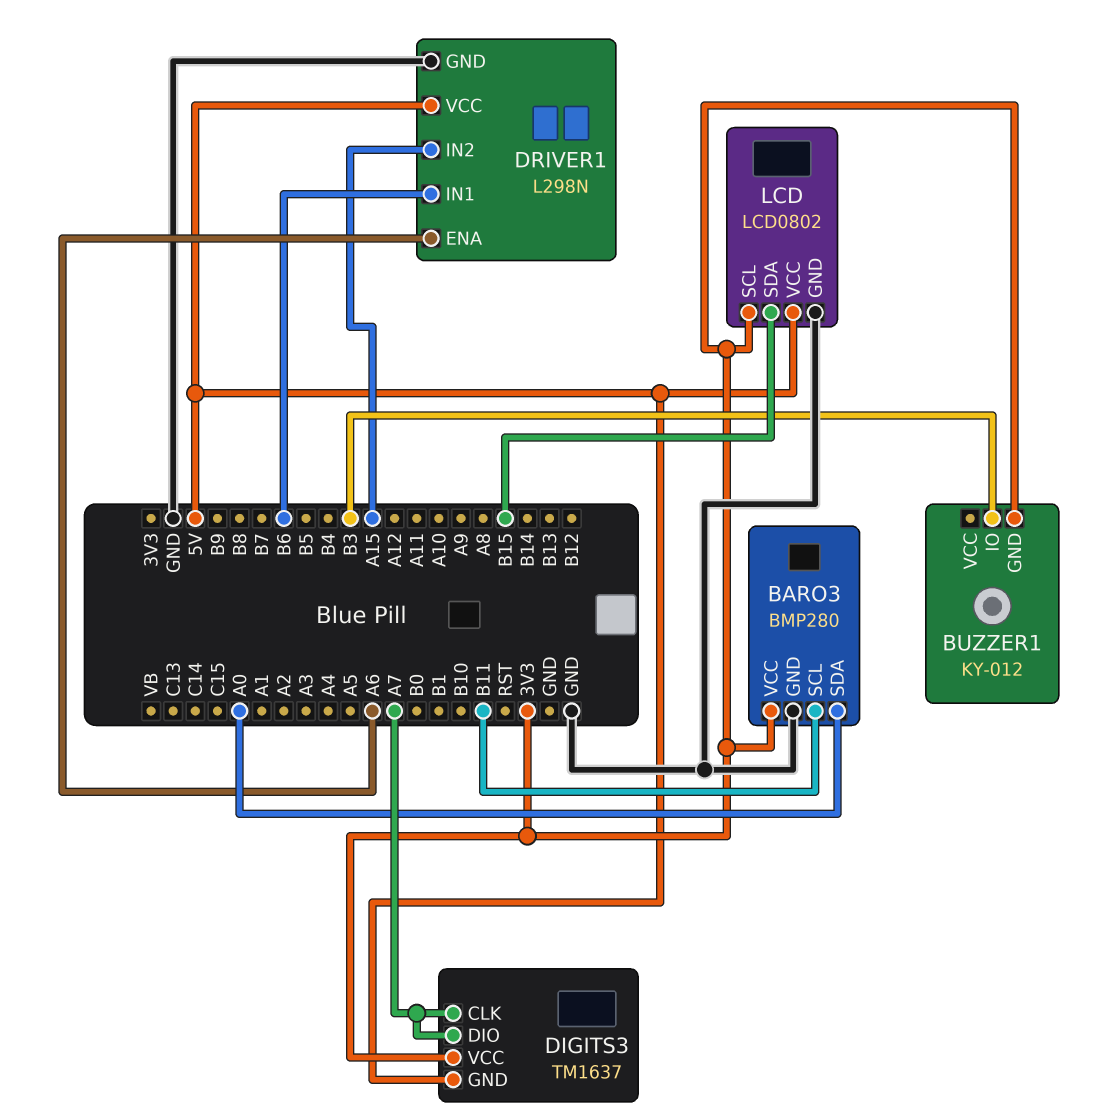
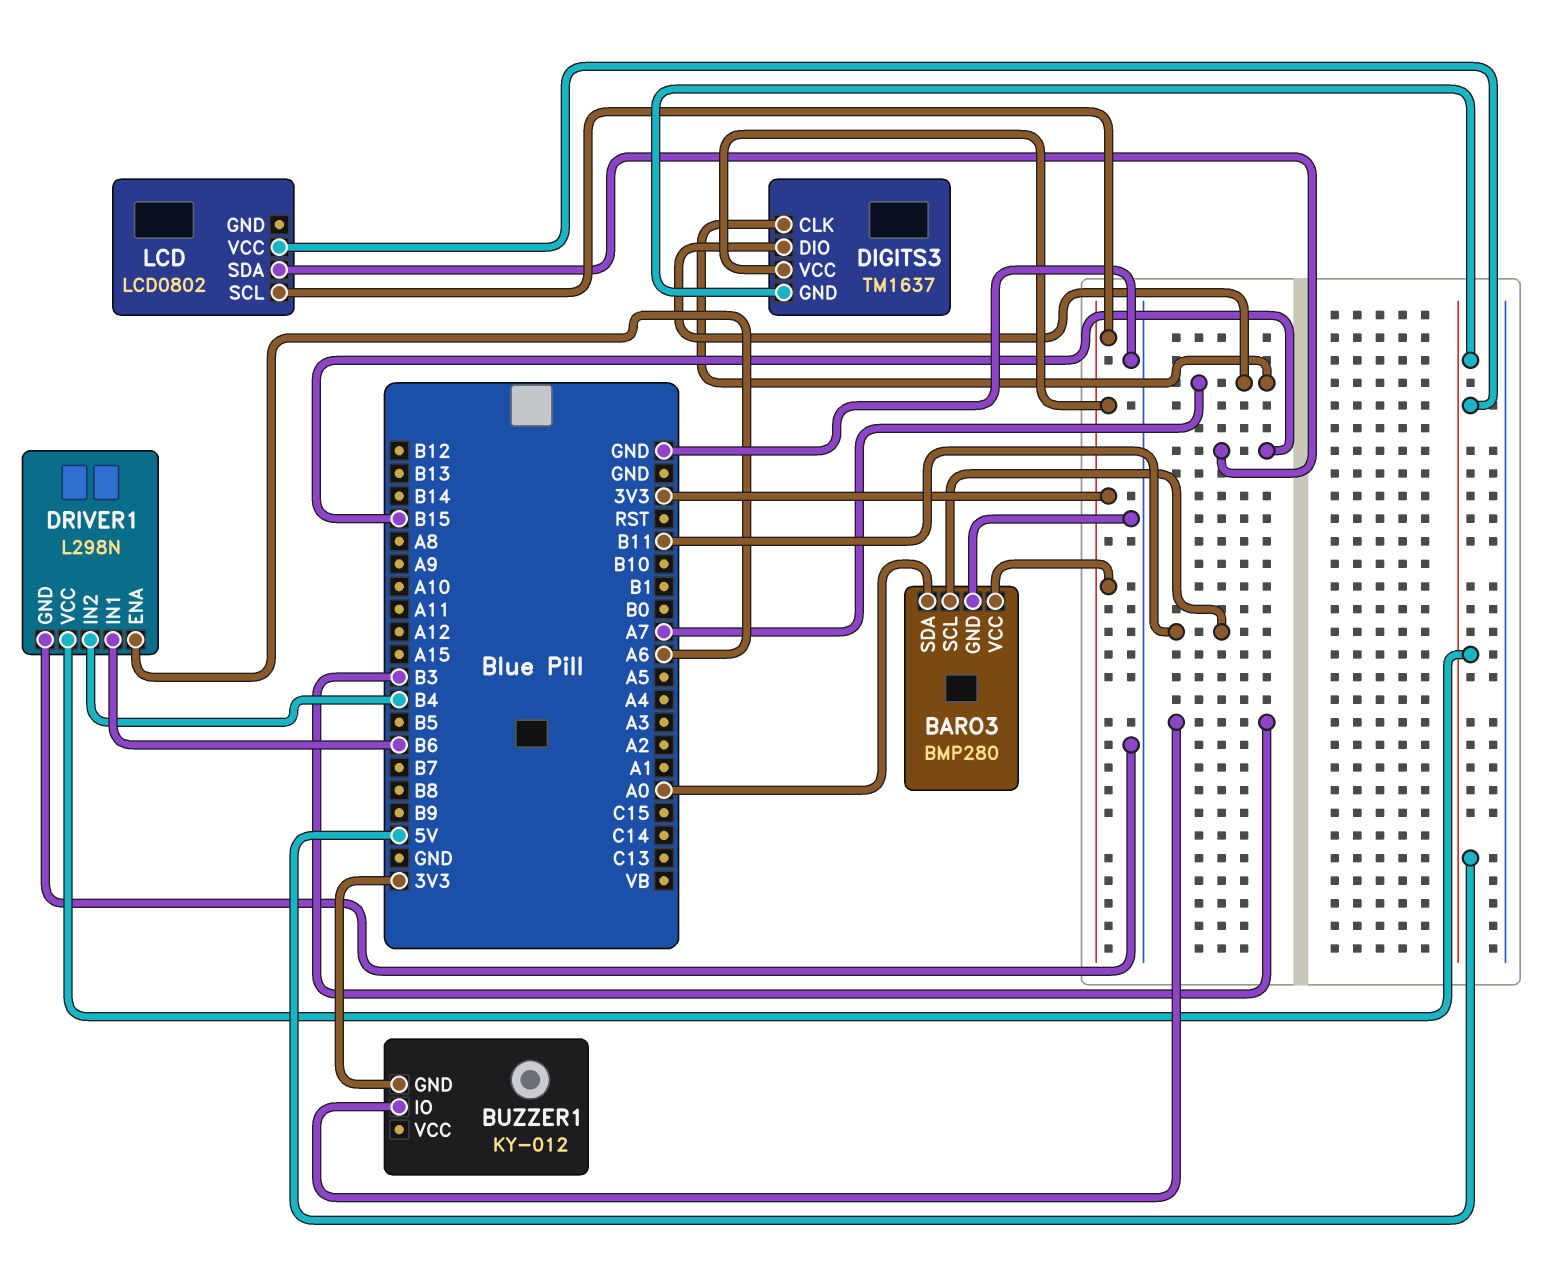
DRIVER1 pin IN2: A15 -> B4
LCD pin GND: GND -> none

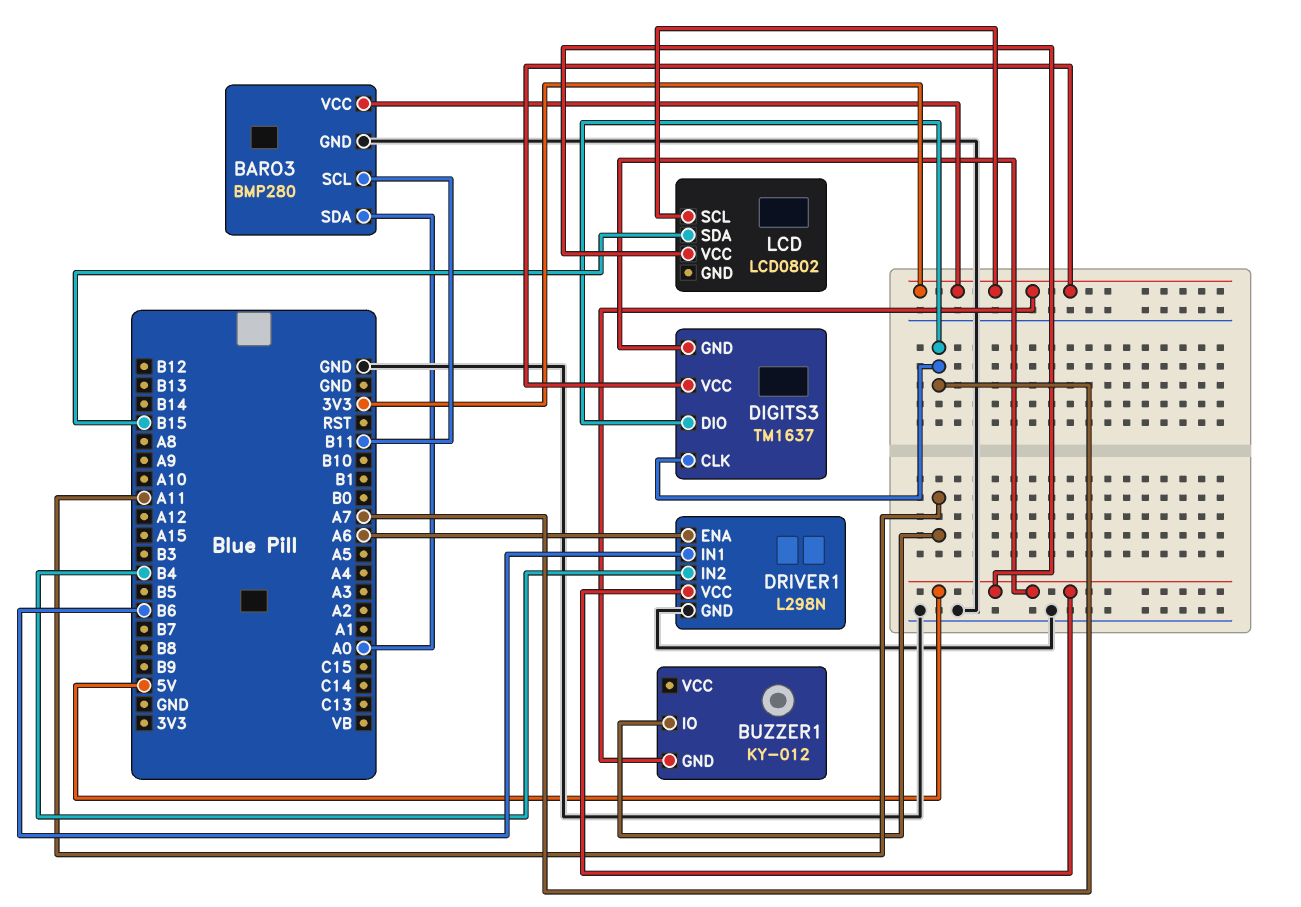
BUZZER1 pin IO: B3 -> A11

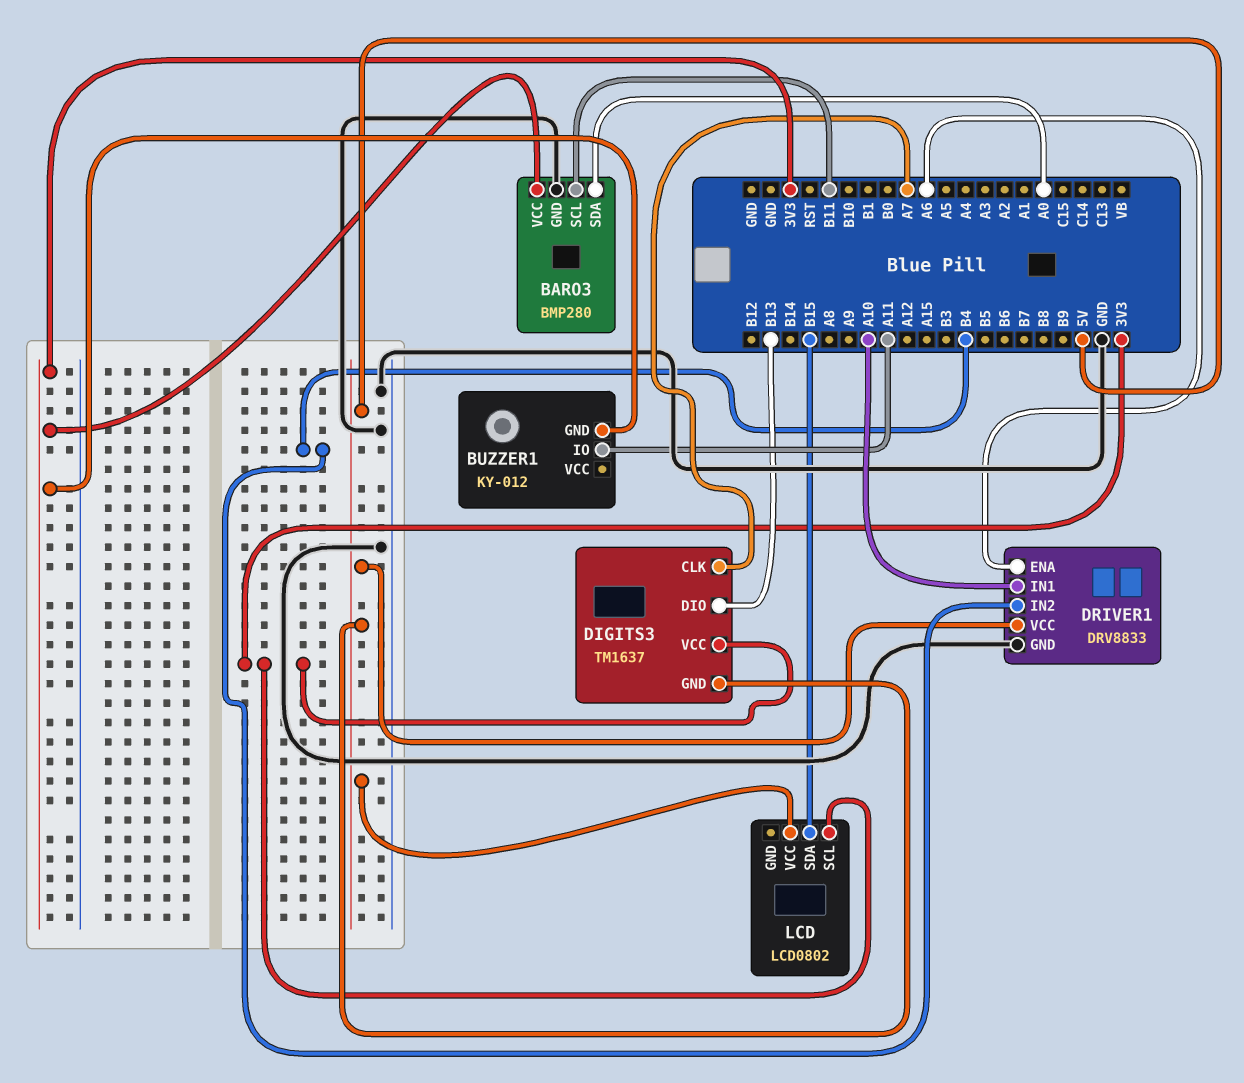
DIGITS3 pin DIO: A7 -> B13
DRIVER1: L298N -> DRV8833
DRIVER1 pin IN1: B6 -> A10

